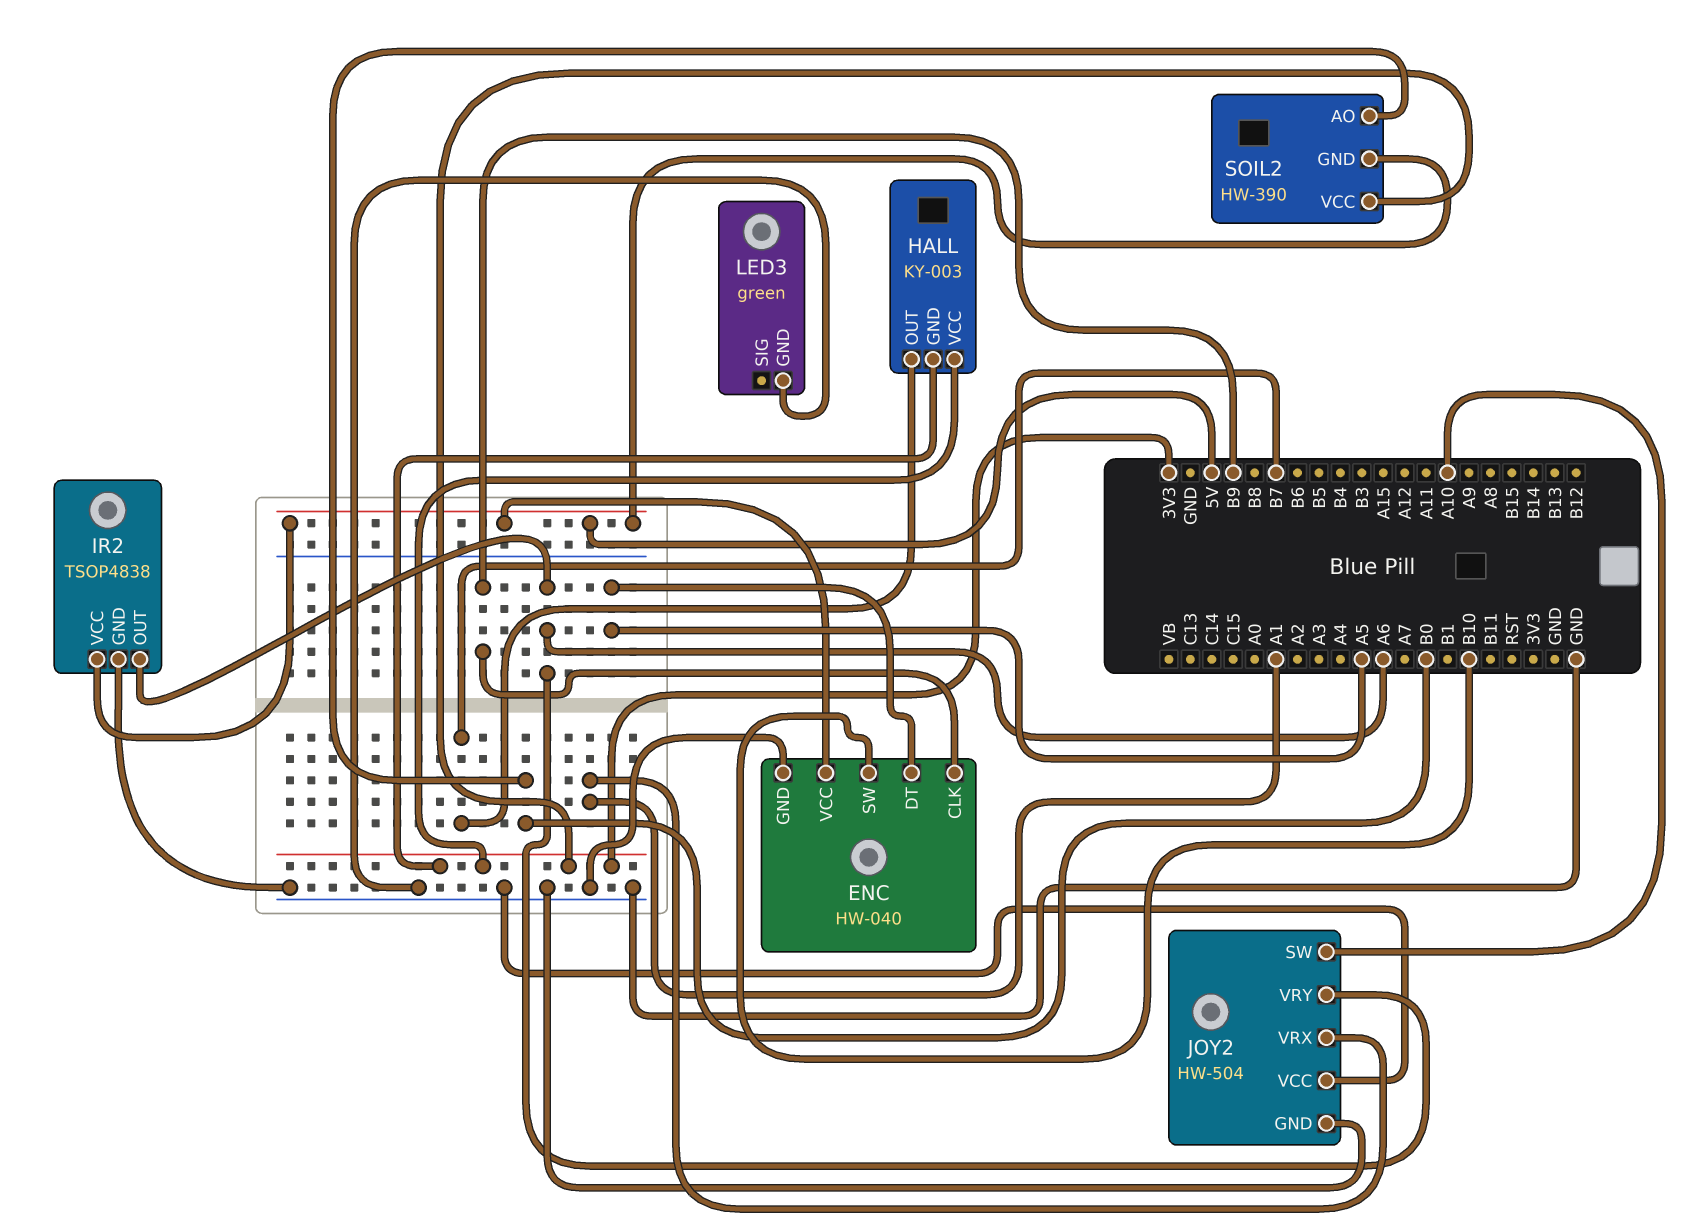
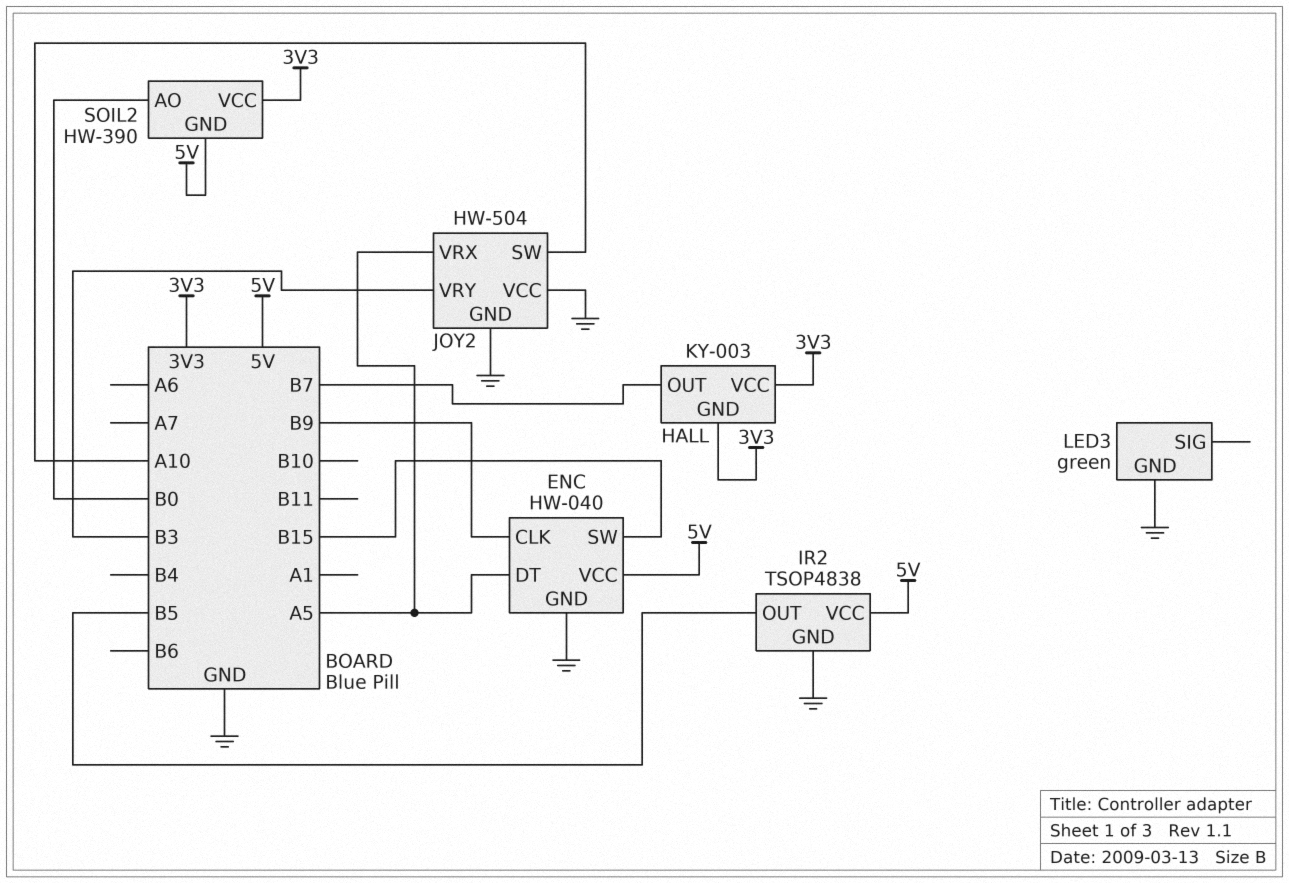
ENC pin SW: B10 -> B15
IR2 pin OUT: A6 -> B5
JOY2 pin VRX: A1 -> A5
JOY2 pin VRY: A6 -> B3

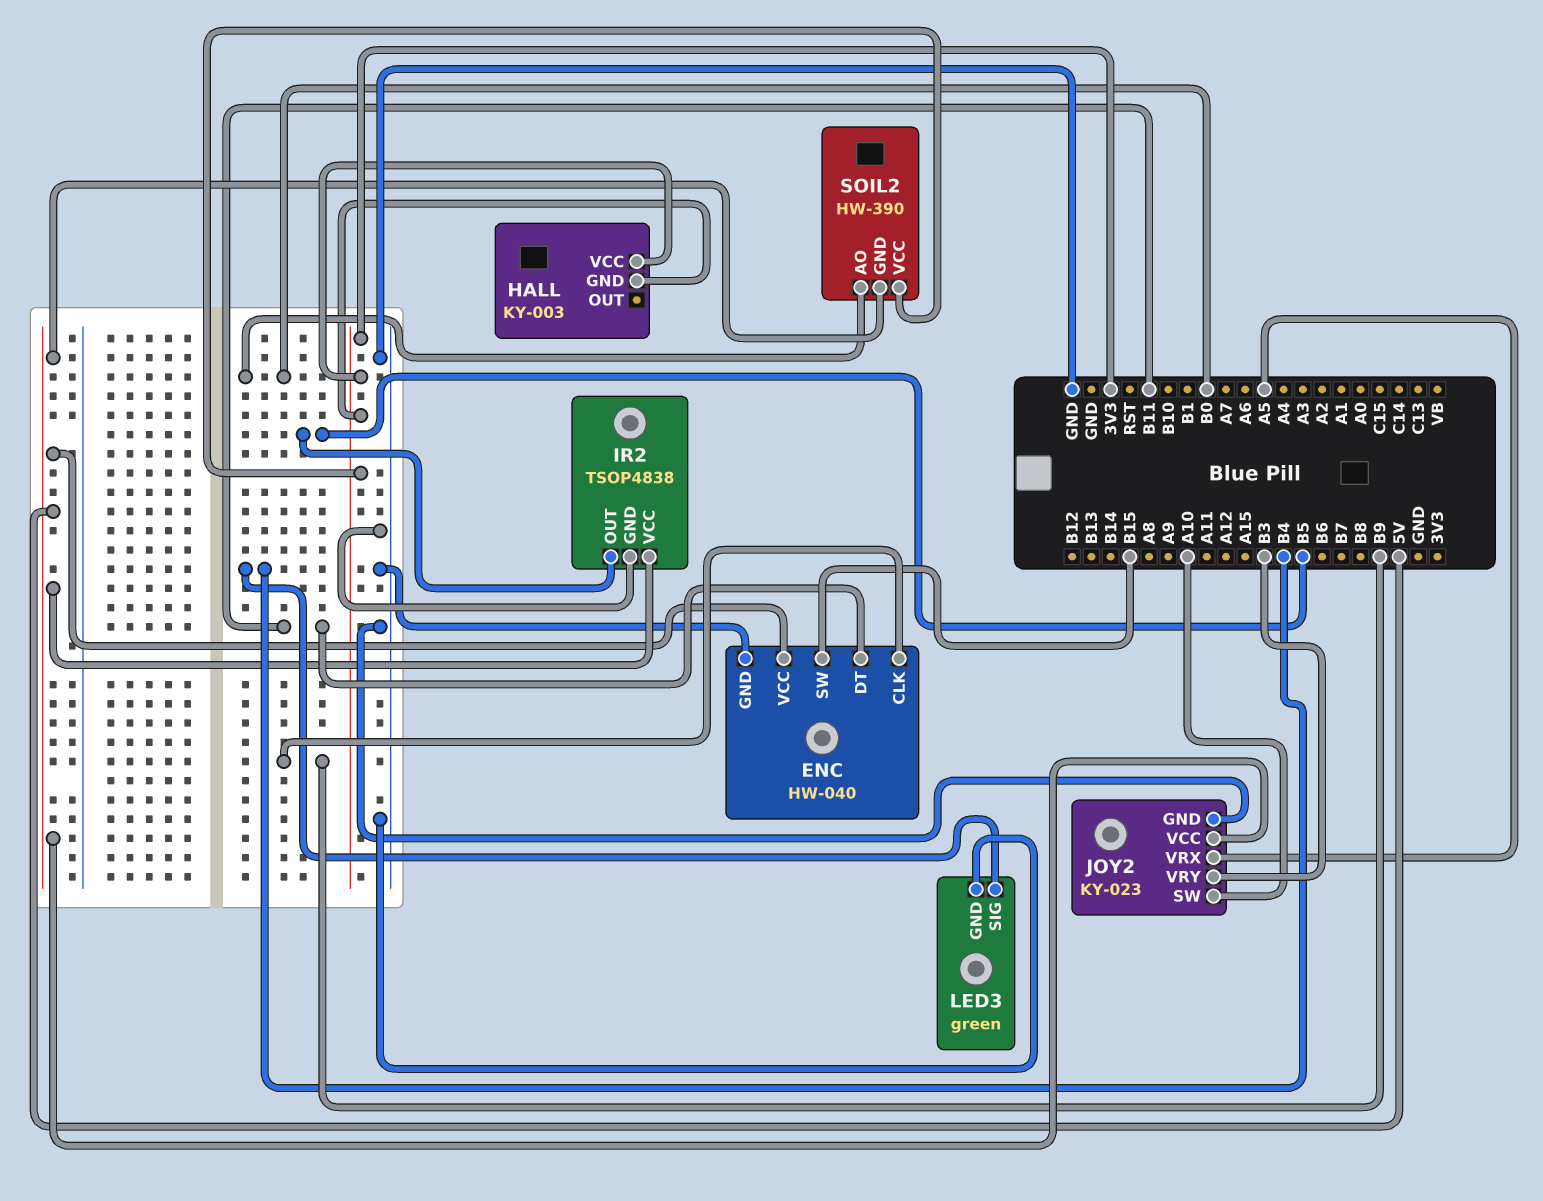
ENC pin DT: A5 -> B11
HALL pin OUT: B7 -> none
JOY2: HW-504 -> KY-023
JOY2 pin VCC: GND -> 5V
LED3 pin SIG: none -> B4

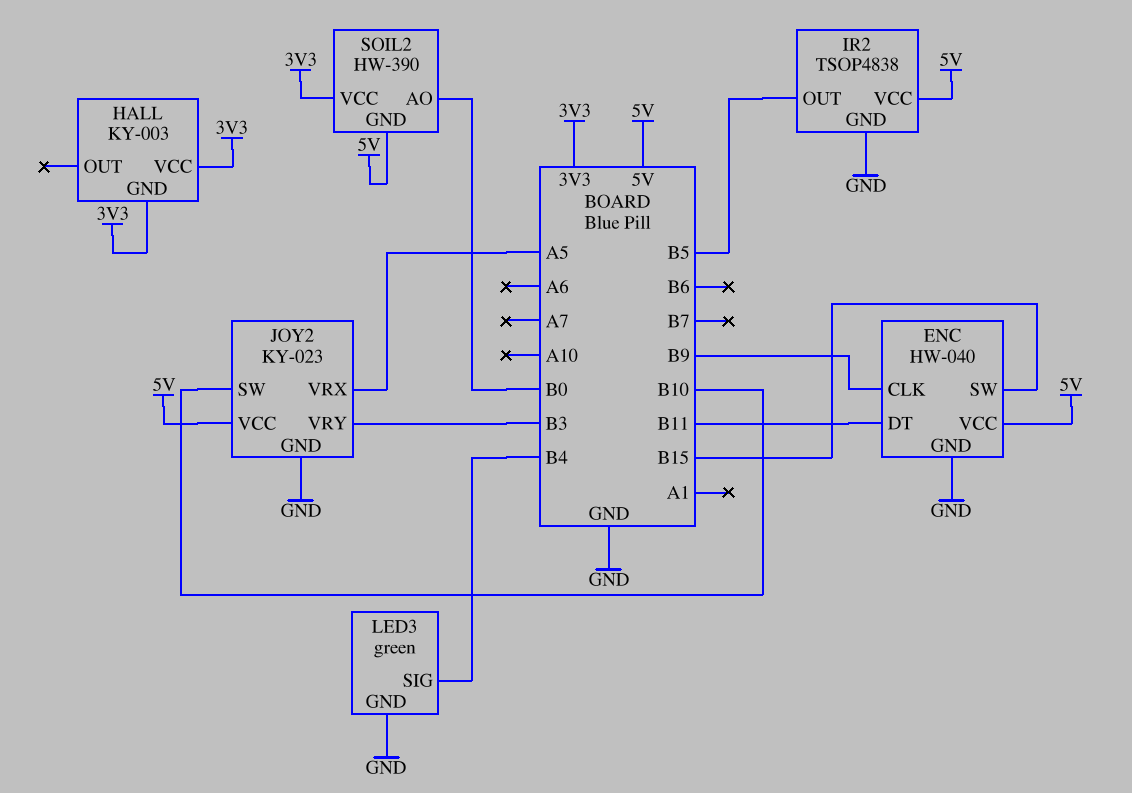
JOY2 pin SW: A10 -> B10

